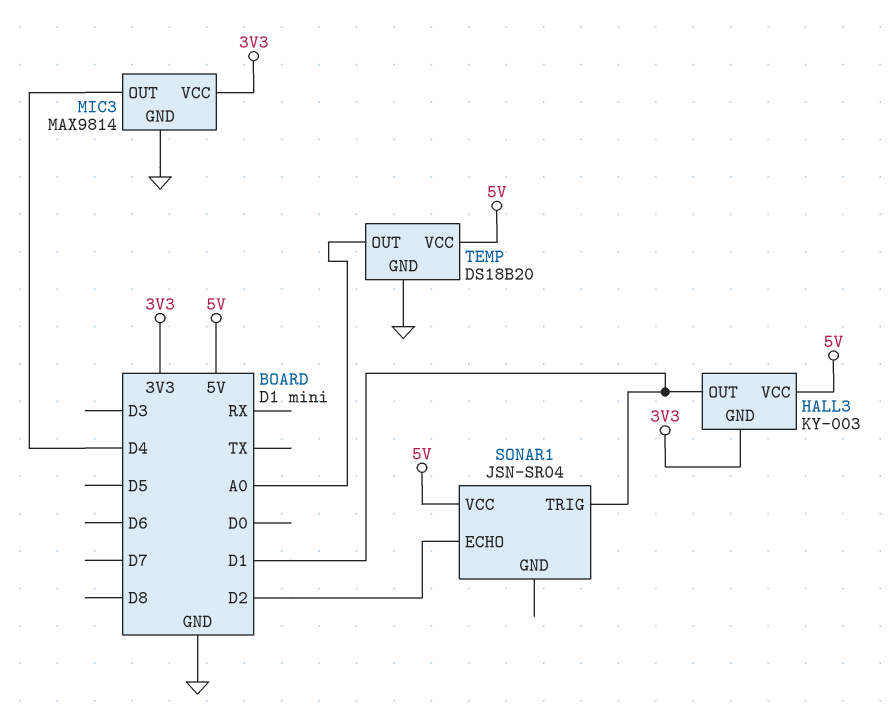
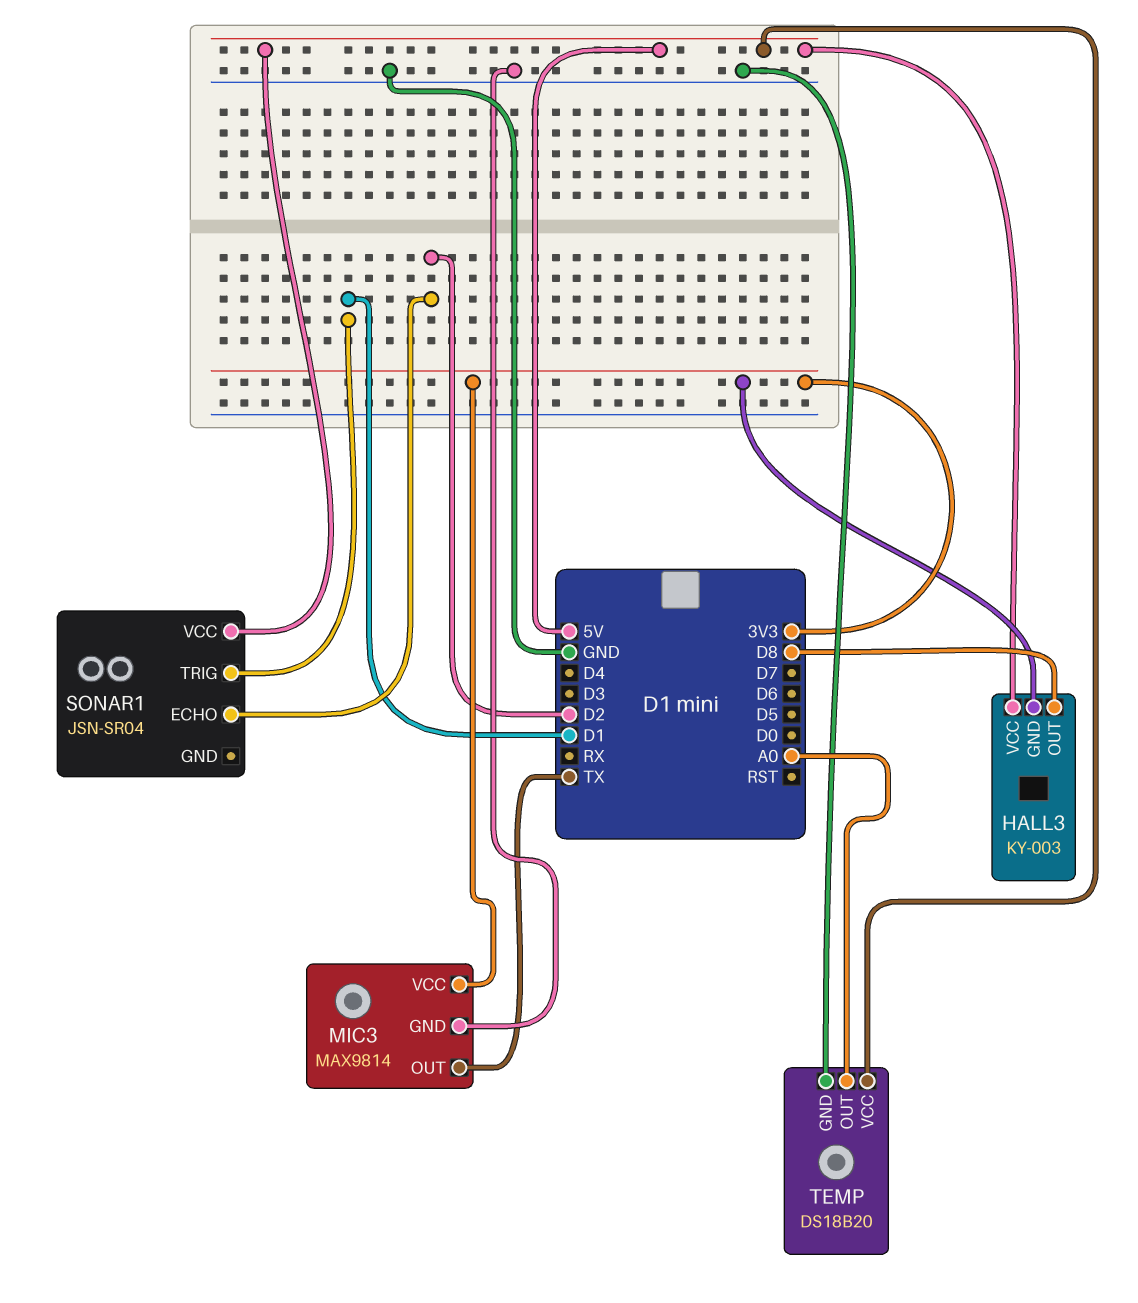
HALL3 pin OUT: D1 -> D8
MIC3 pin OUT: D4 -> TX

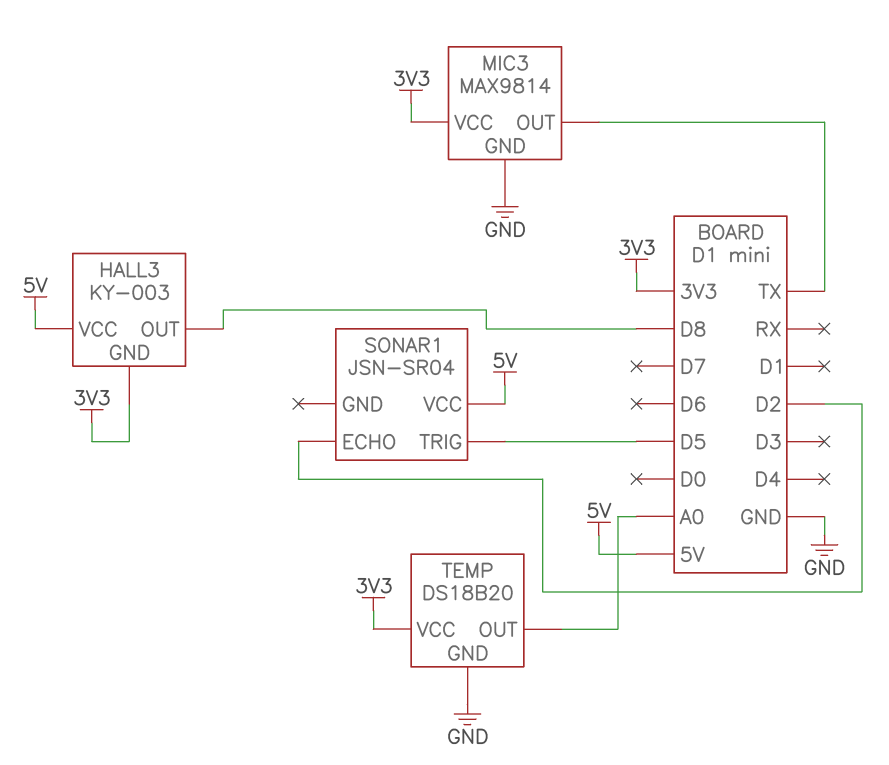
SONAR1 pin TRIG: D1 -> D5
TEMP pin VCC: 5V -> 3V3

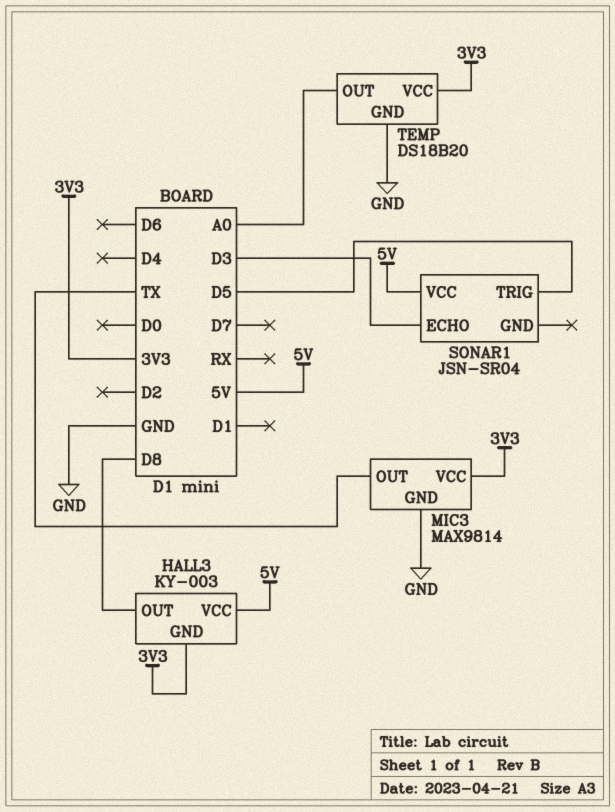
SONAR1 pin ECHO: D2 -> D3

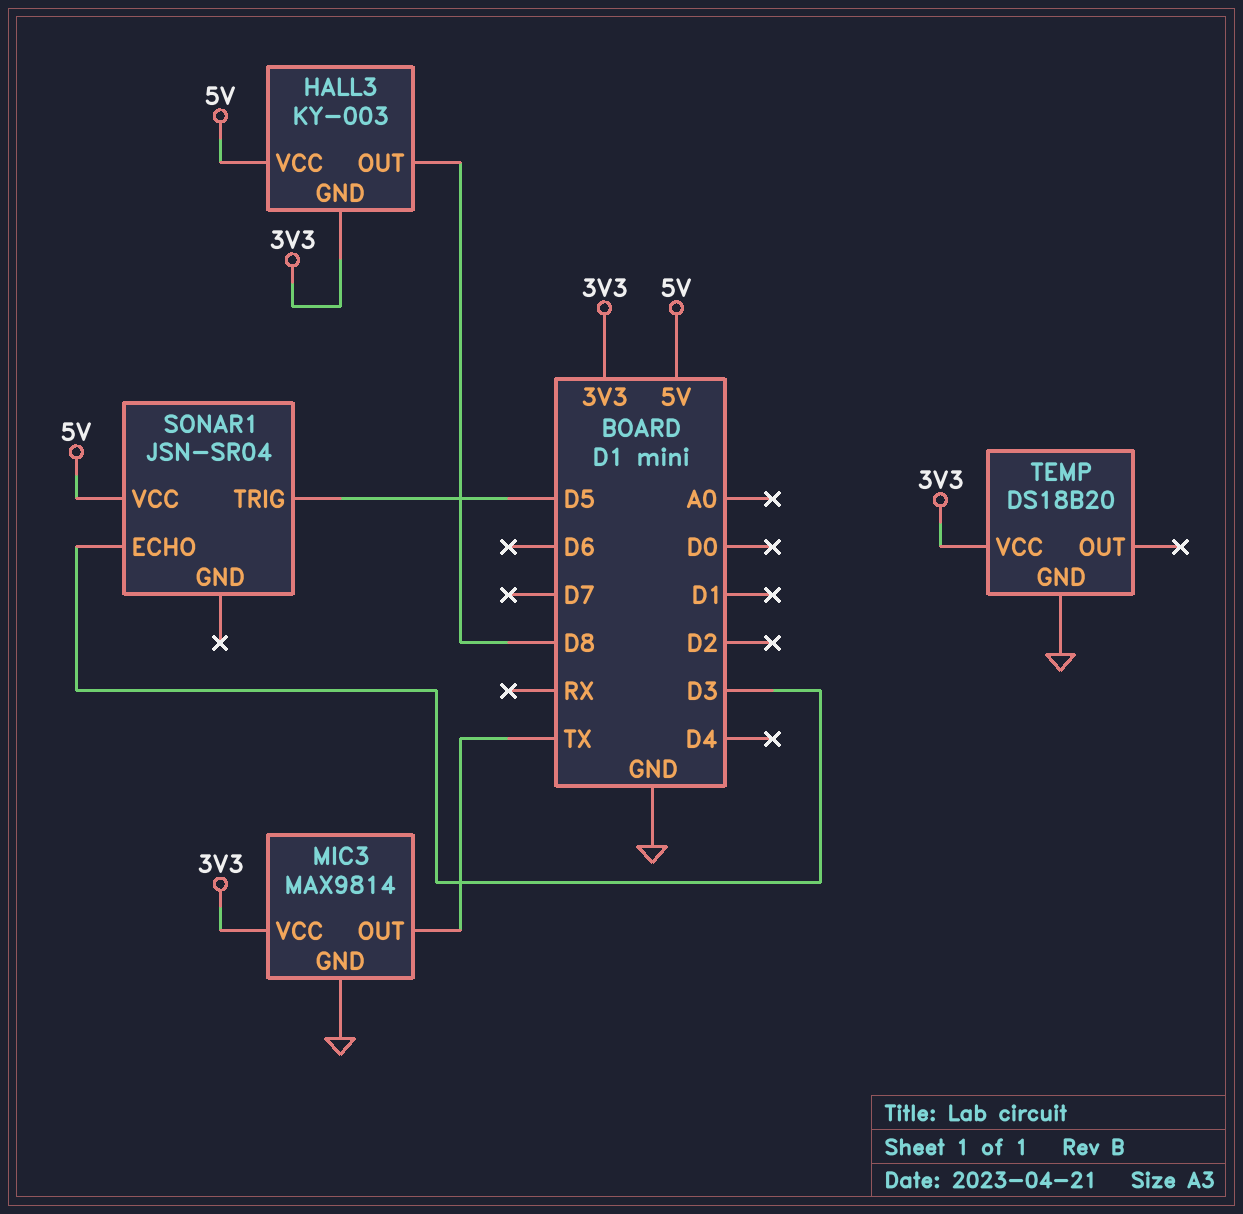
TEMP pin OUT: A0 -> none

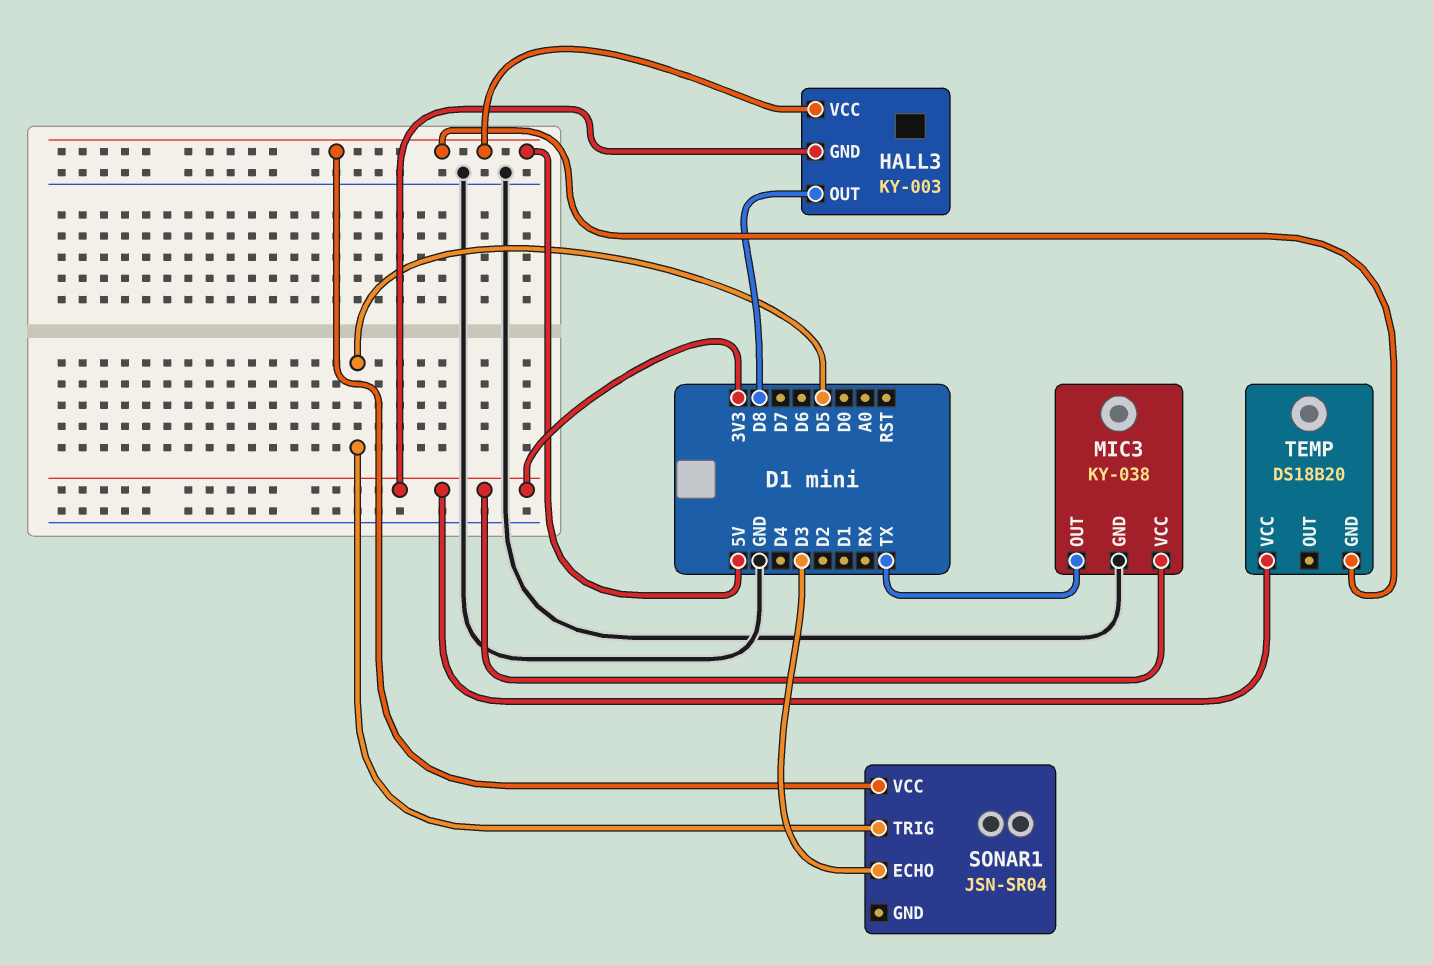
MIC3: MAX9814 -> KY-038
TEMP pin GND: GND -> 5V

